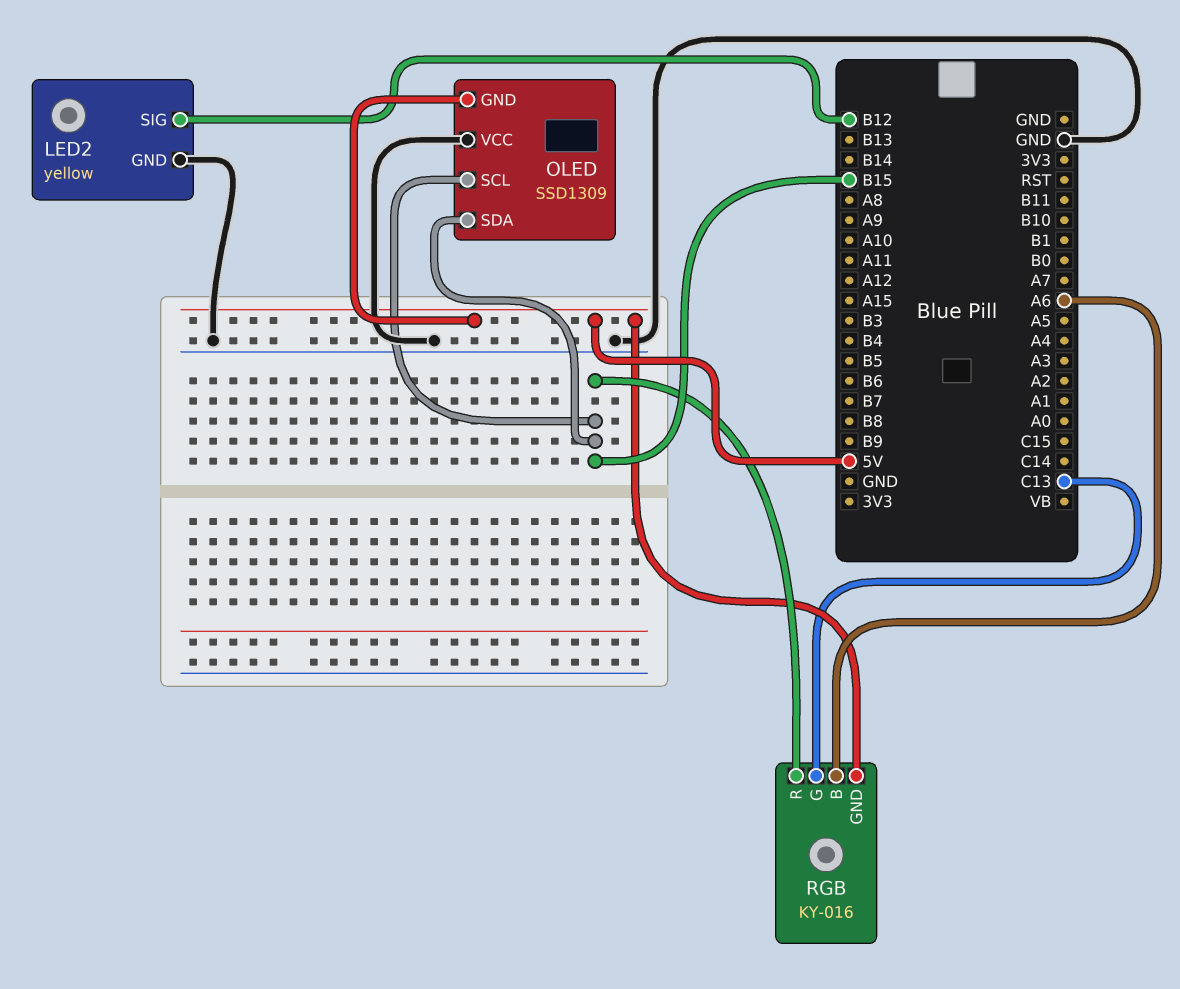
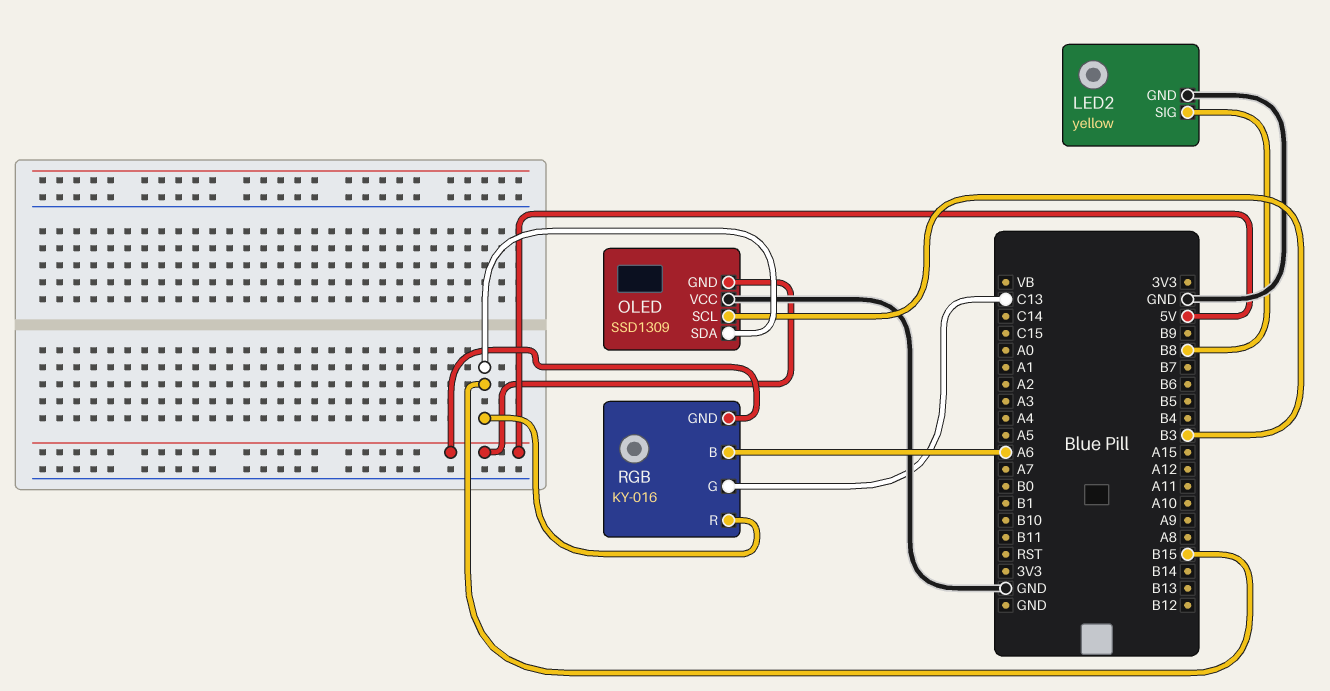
LED2 pin SIG: B12 -> B8
OLED pin SCL: B15 -> B3

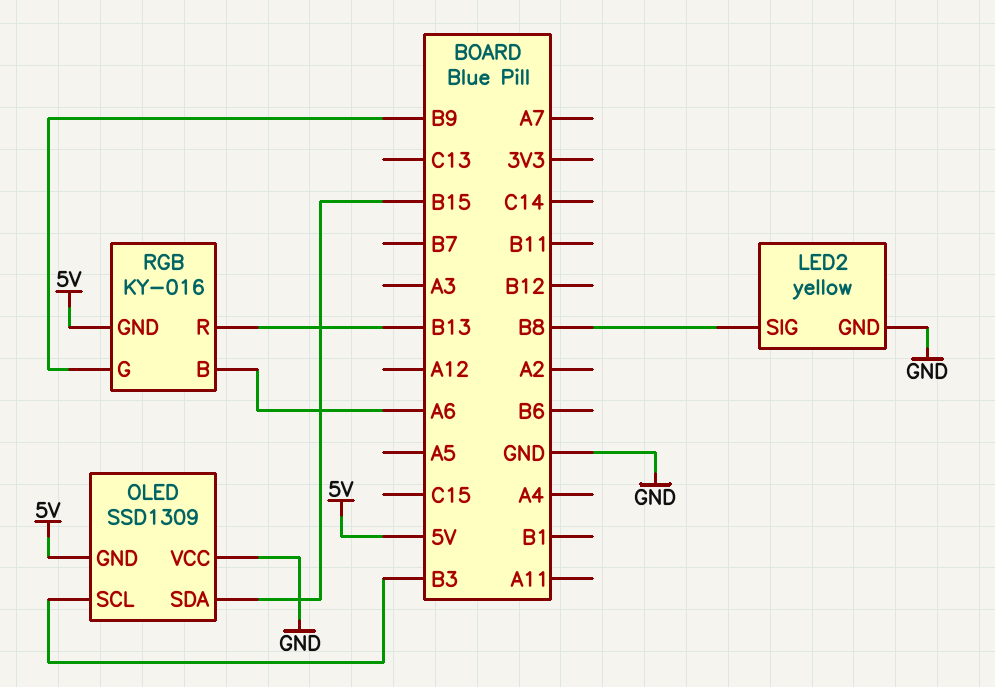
RGB pin G: C13 -> B9
RGB pin R: B15 -> B13

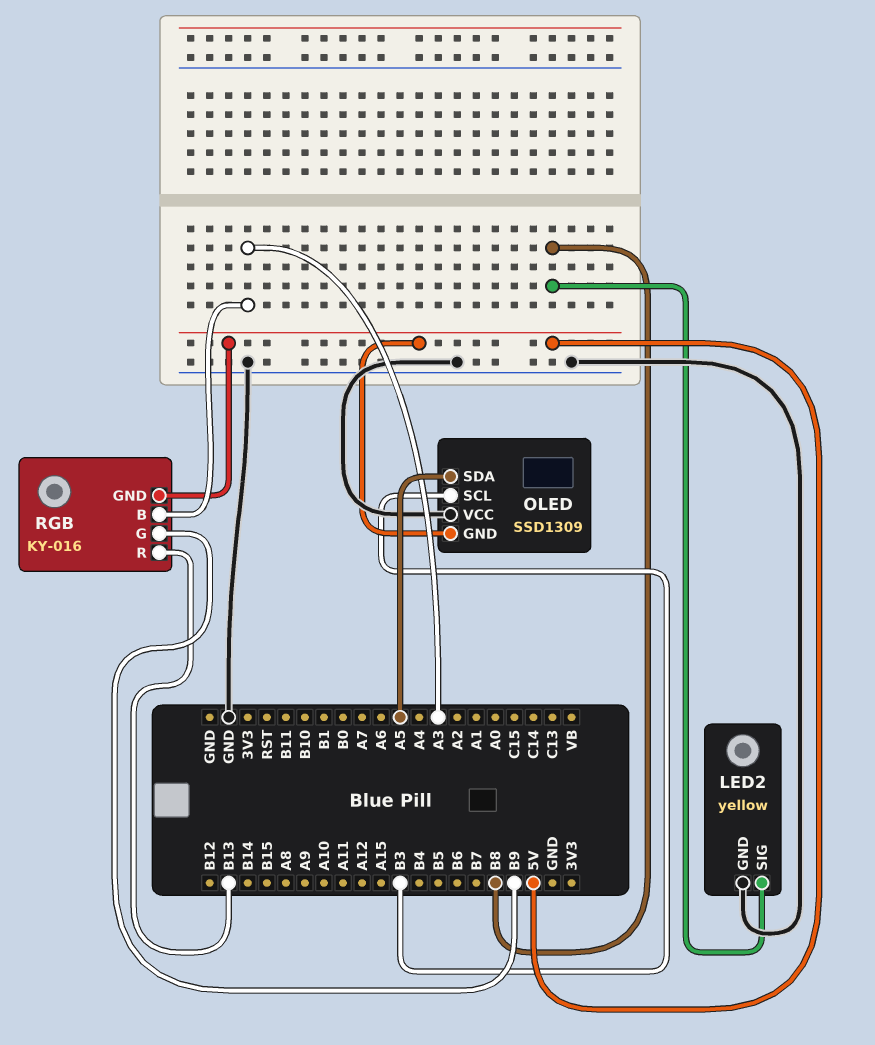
OLED pin SDA: B15 -> A5
RGB pin B: A6 -> A3

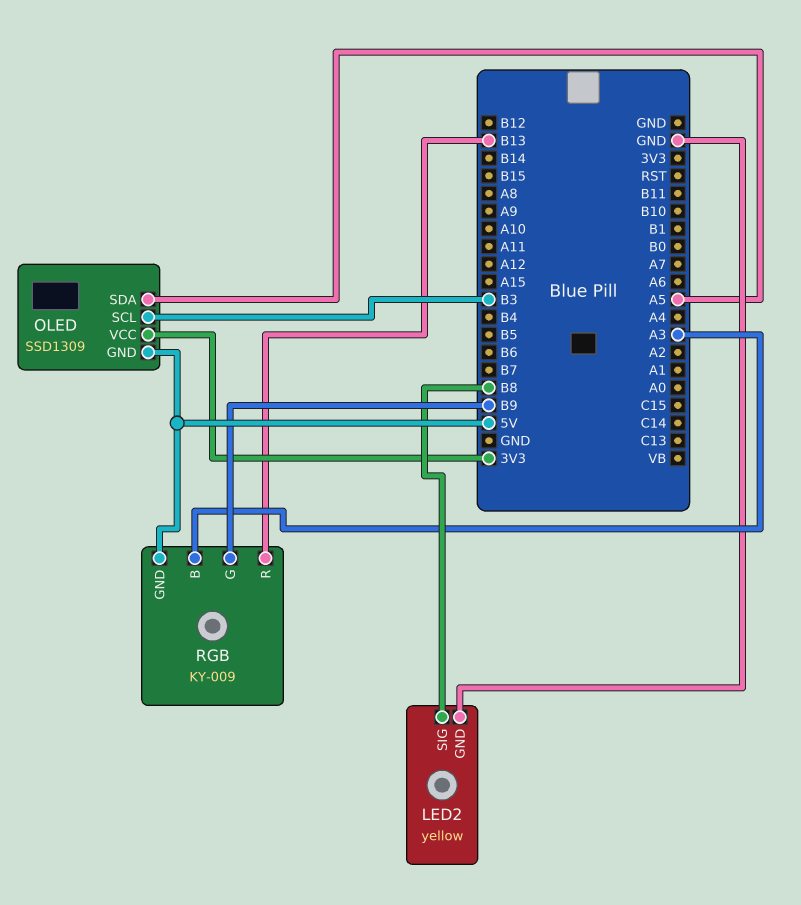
OLED pin VCC: GND -> 3V3
RGB: KY-016 -> KY-009

